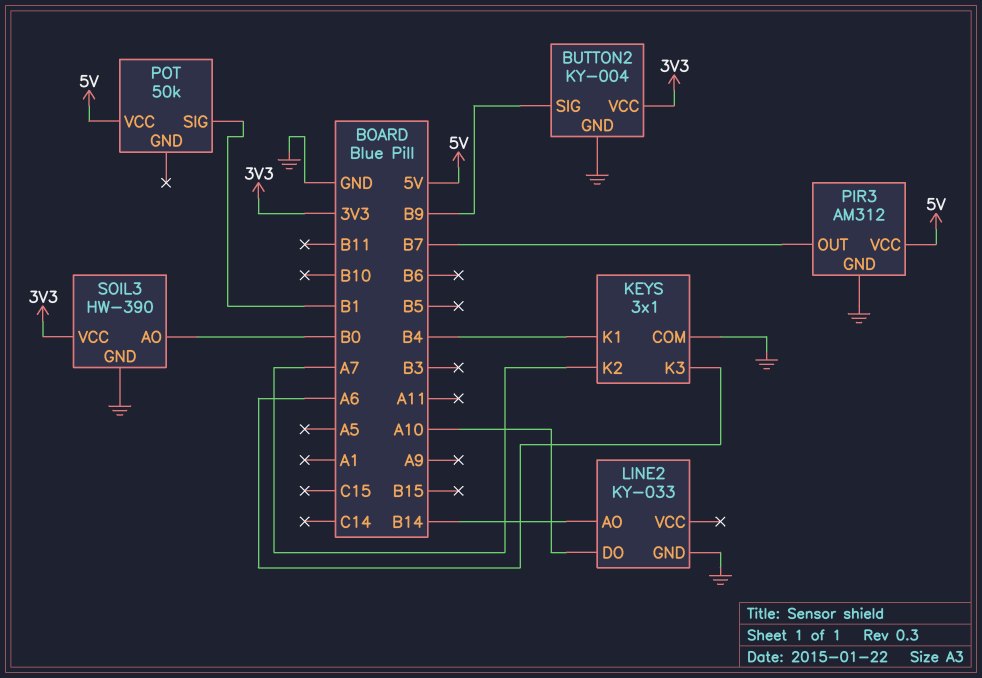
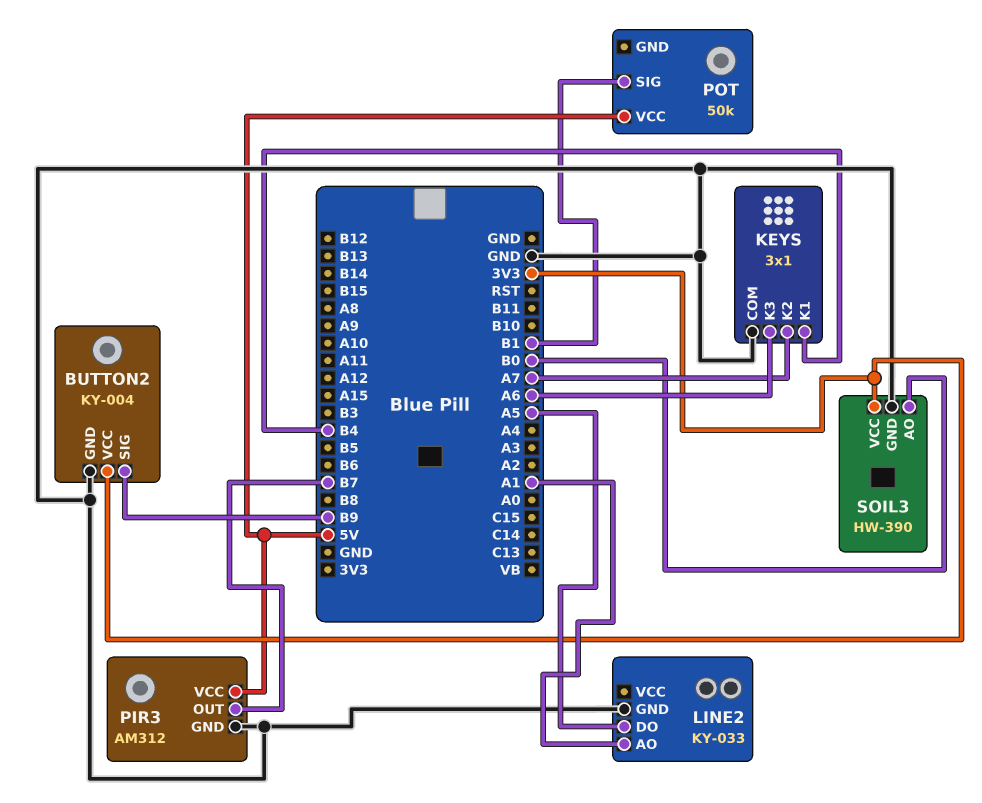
LINE2 pin AO: B14 -> A1
LINE2 pin DO: A10 -> A5

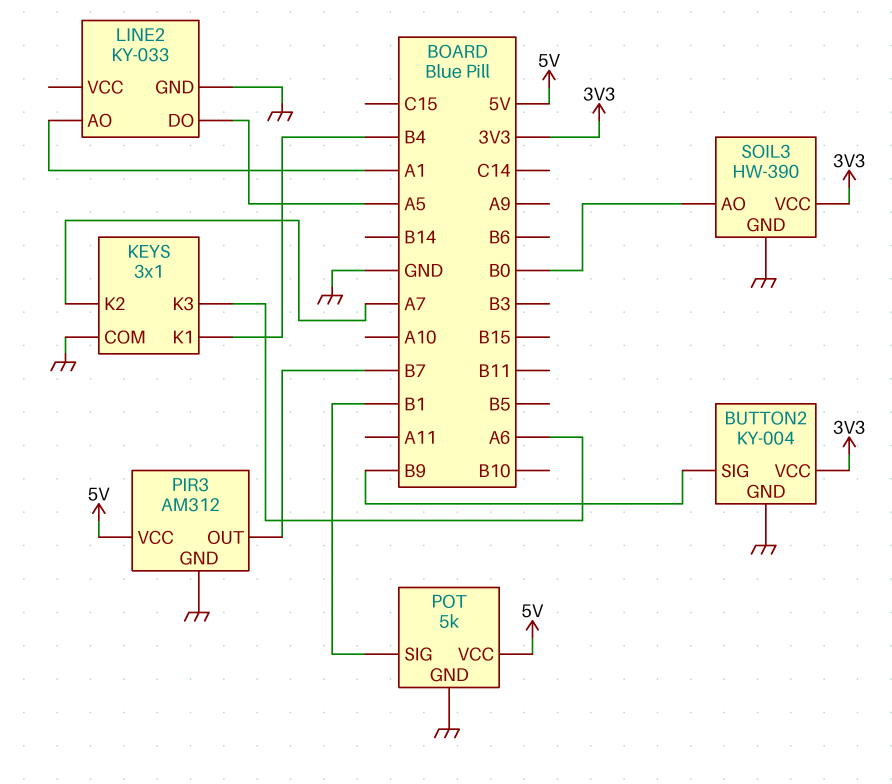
POT: 50k -> 5k
POT pin GND: none -> GND

